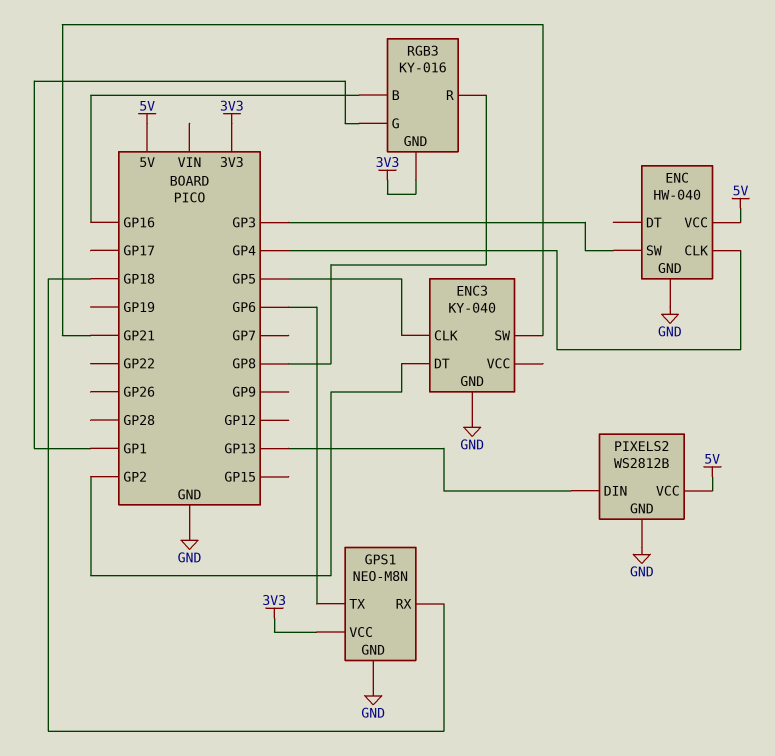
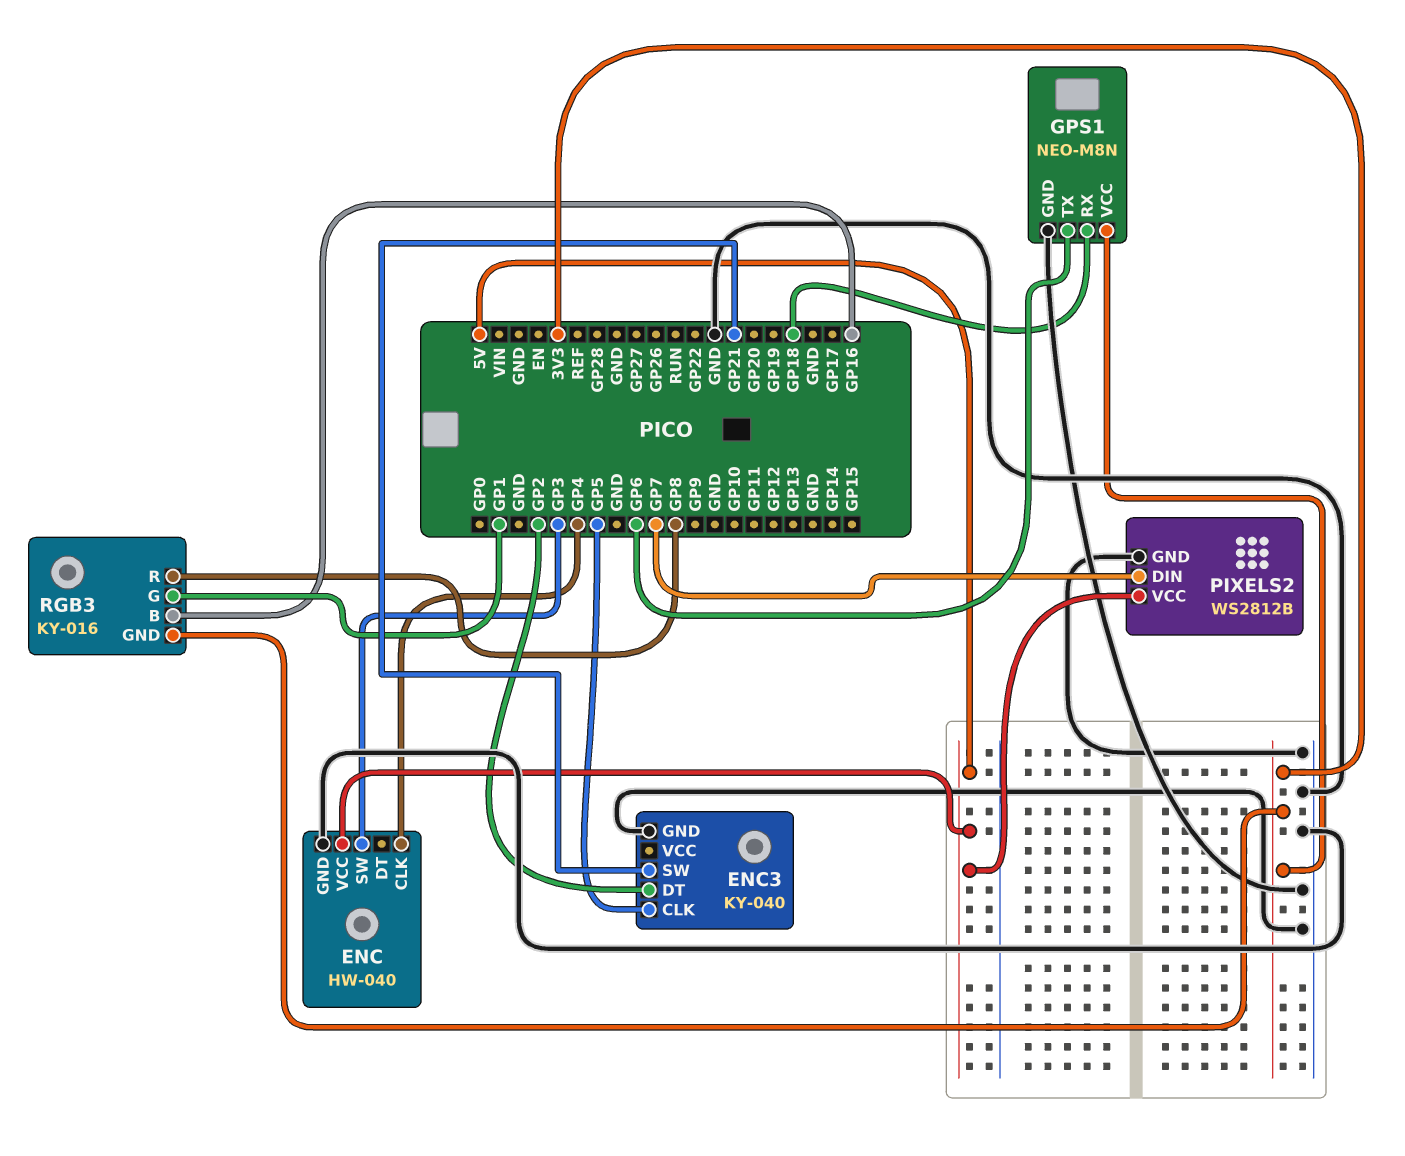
PIXELS2 pin DIN: GP13 -> GP7

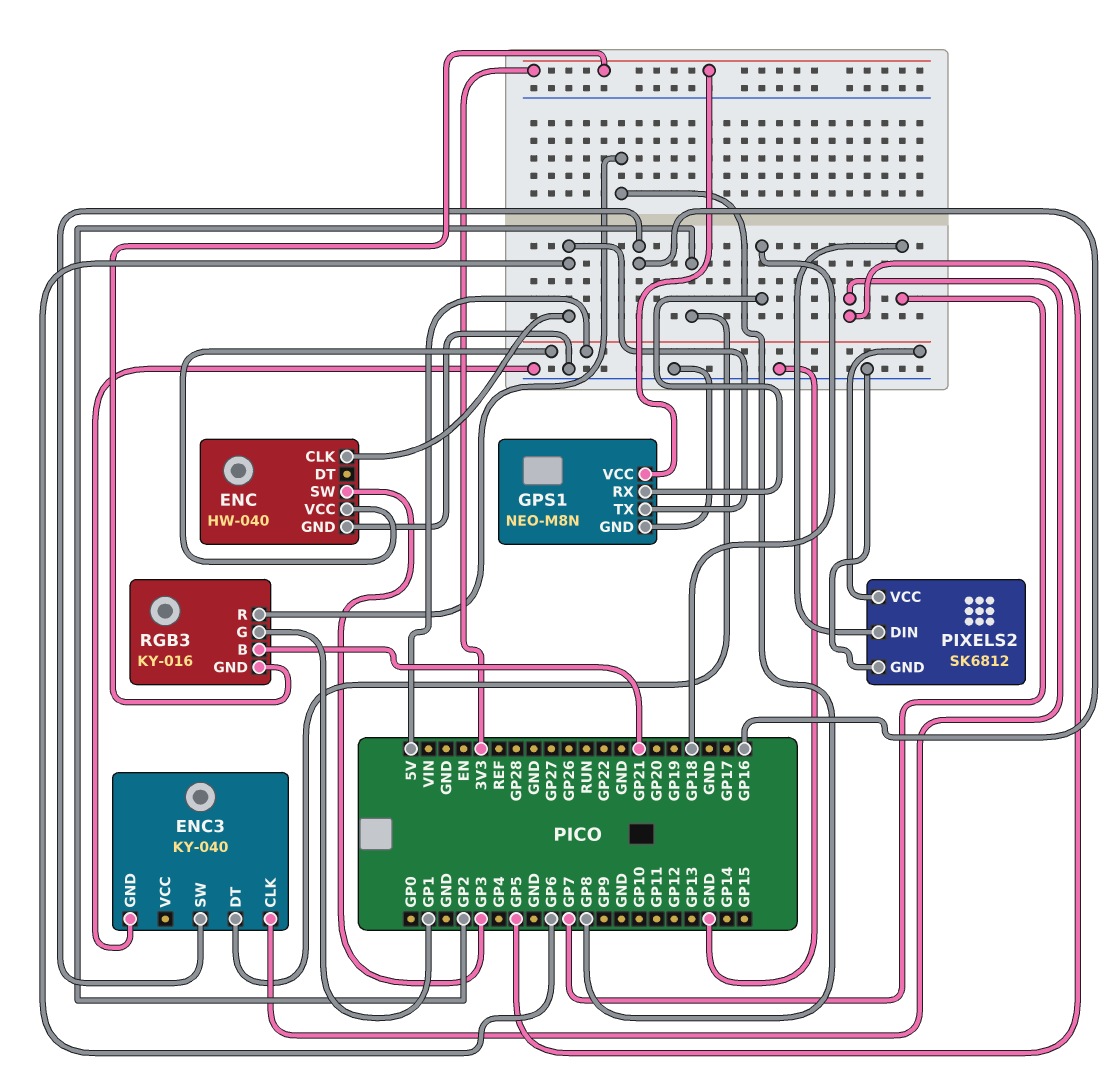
ENC pin CLK: GP4 -> GP6
ENC3 pin SW: GP21 -> GP16
PIXELS2: WS2812B -> SK6812
RGB3 pin B: GP16 -> GP21

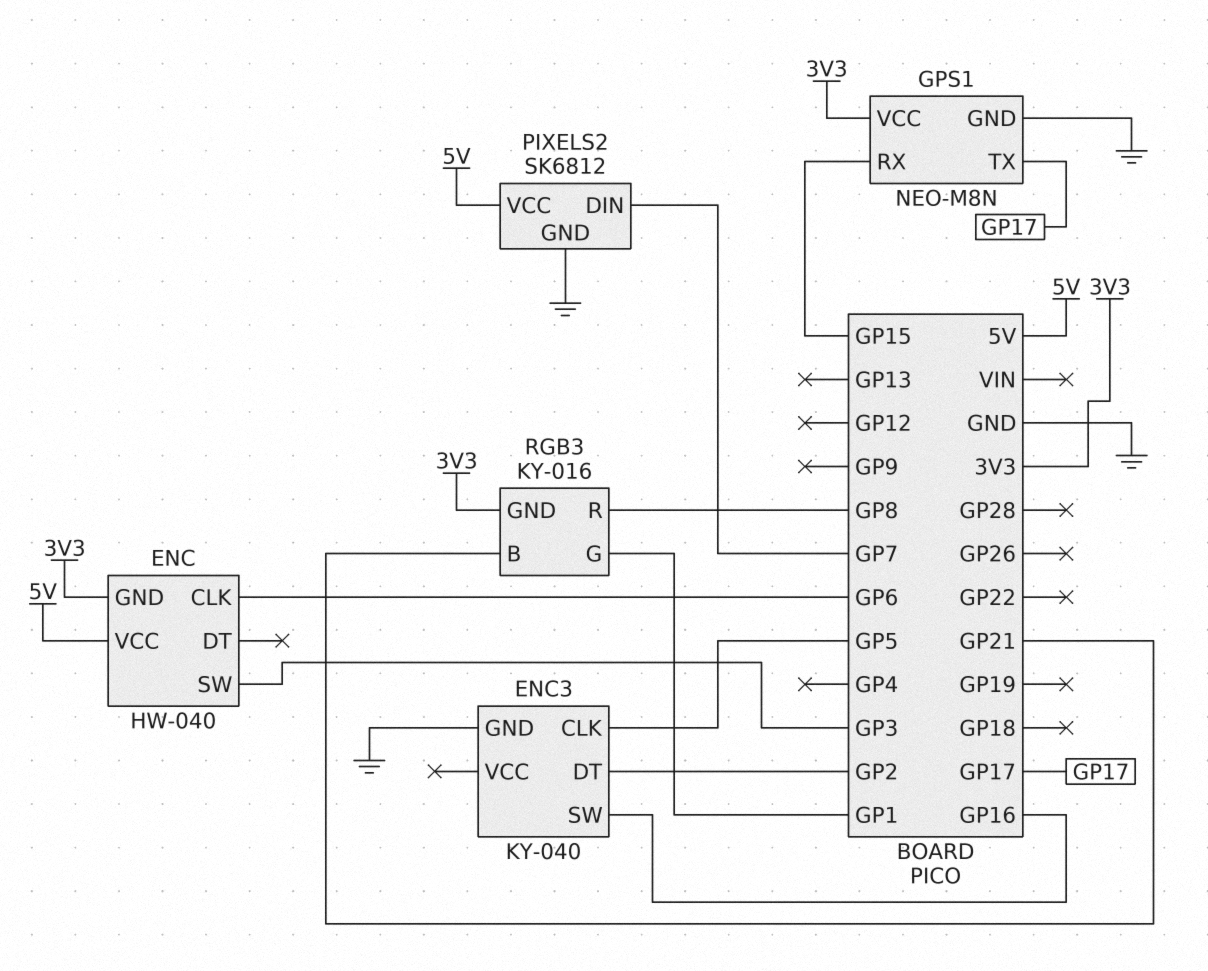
ENC pin GND: GND -> 3V3
GPS1 pin RX: GP18 -> GP15
GPS1 pin TX: GP6 -> GP17

